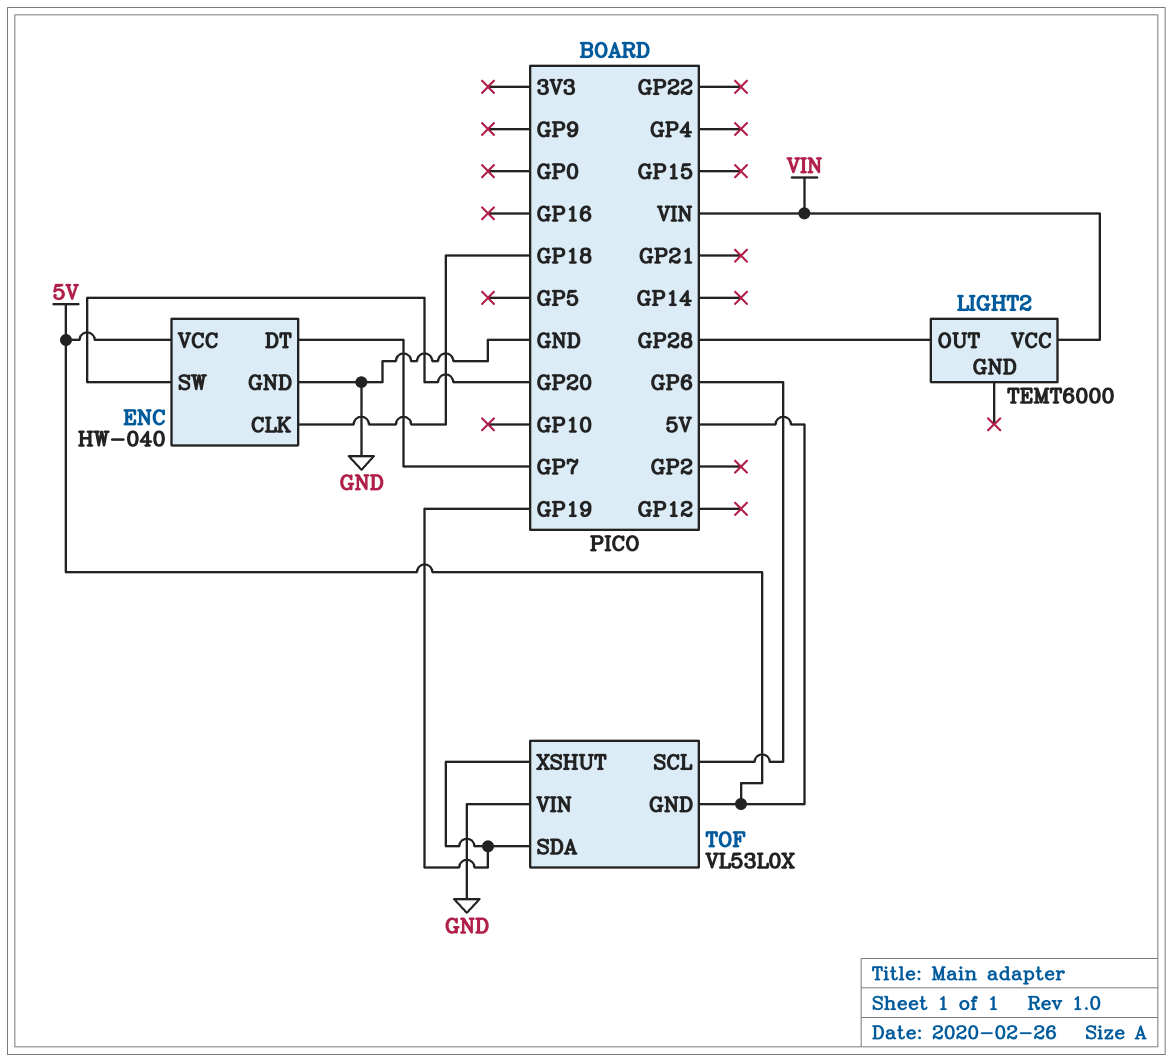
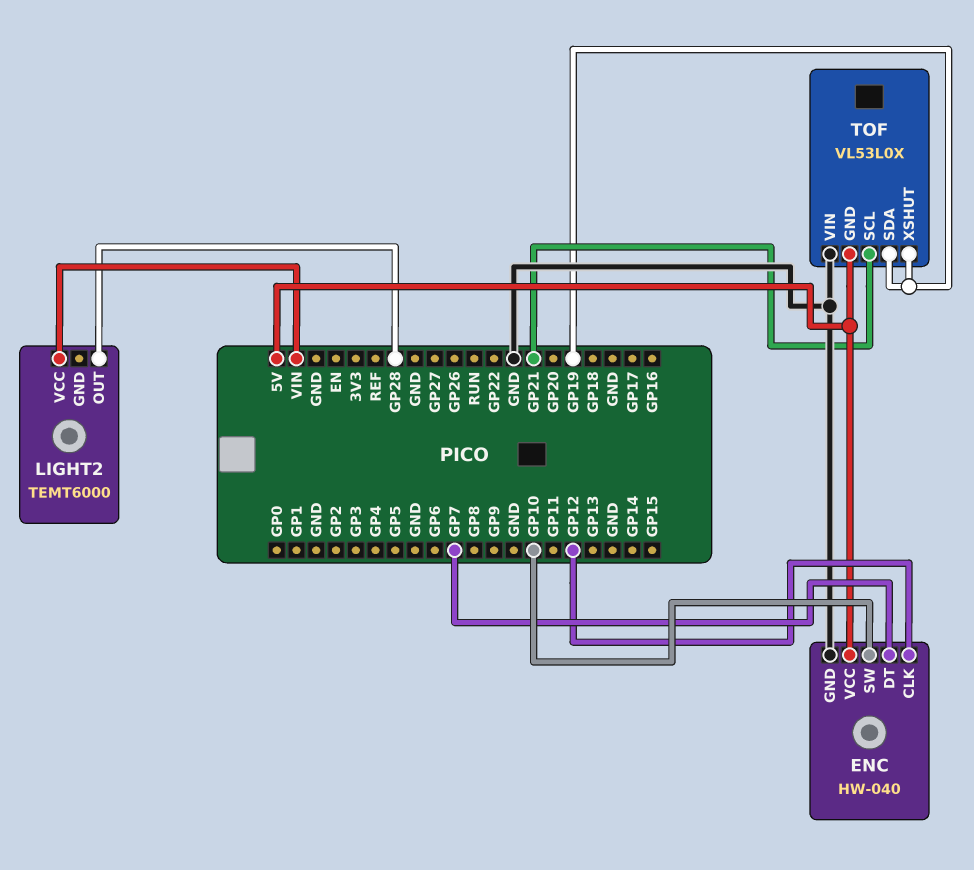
ENC pin CLK: GP18 -> GP12
ENC pin SW: GP20 -> GP10
TOF pin SCL: GP6 -> GP21

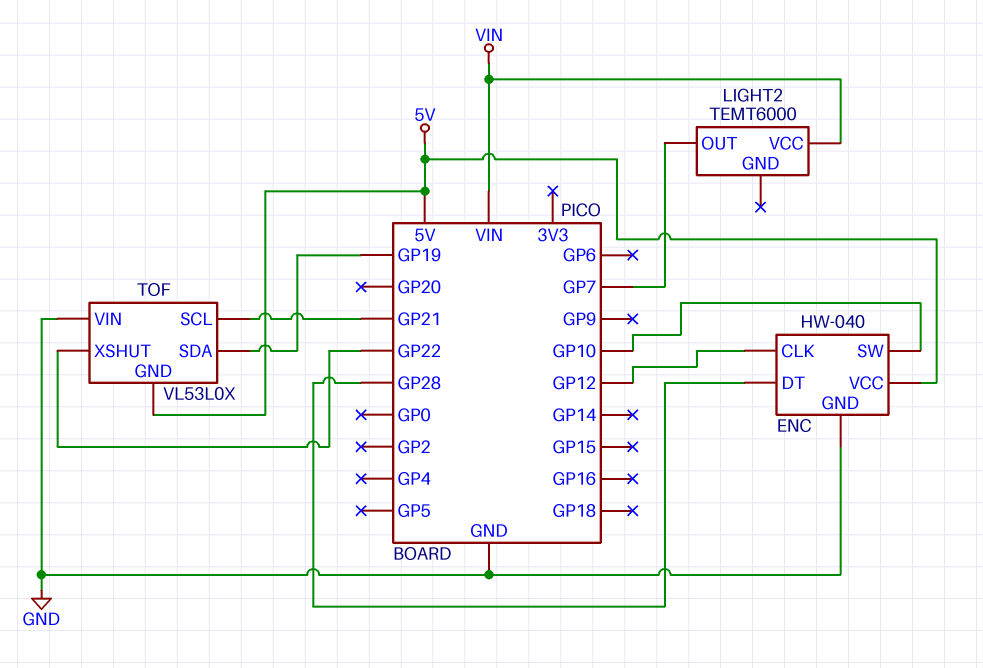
ENC pin DT: GP7 -> GP28
LIGHT2 pin OUT: GP28 -> GP7
TOF pin XSHUT: GP19 -> GP22

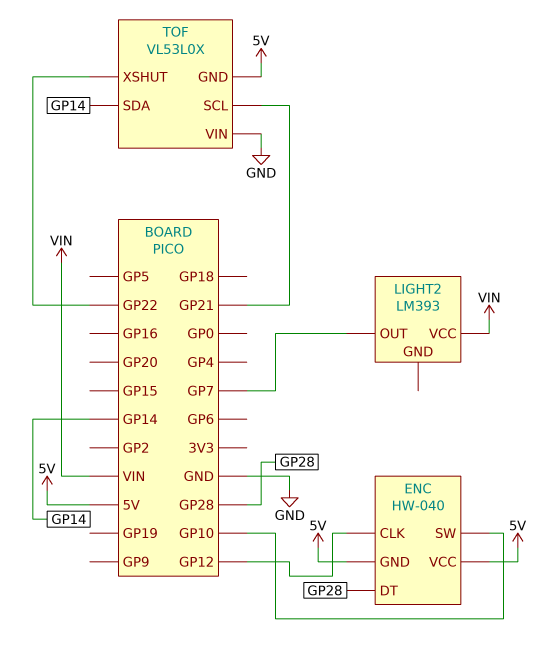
ENC pin GND: GND -> 5V
LIGHT2: TEMT6000 -> LM393
TOF pin SDA: GP19 -> GP14

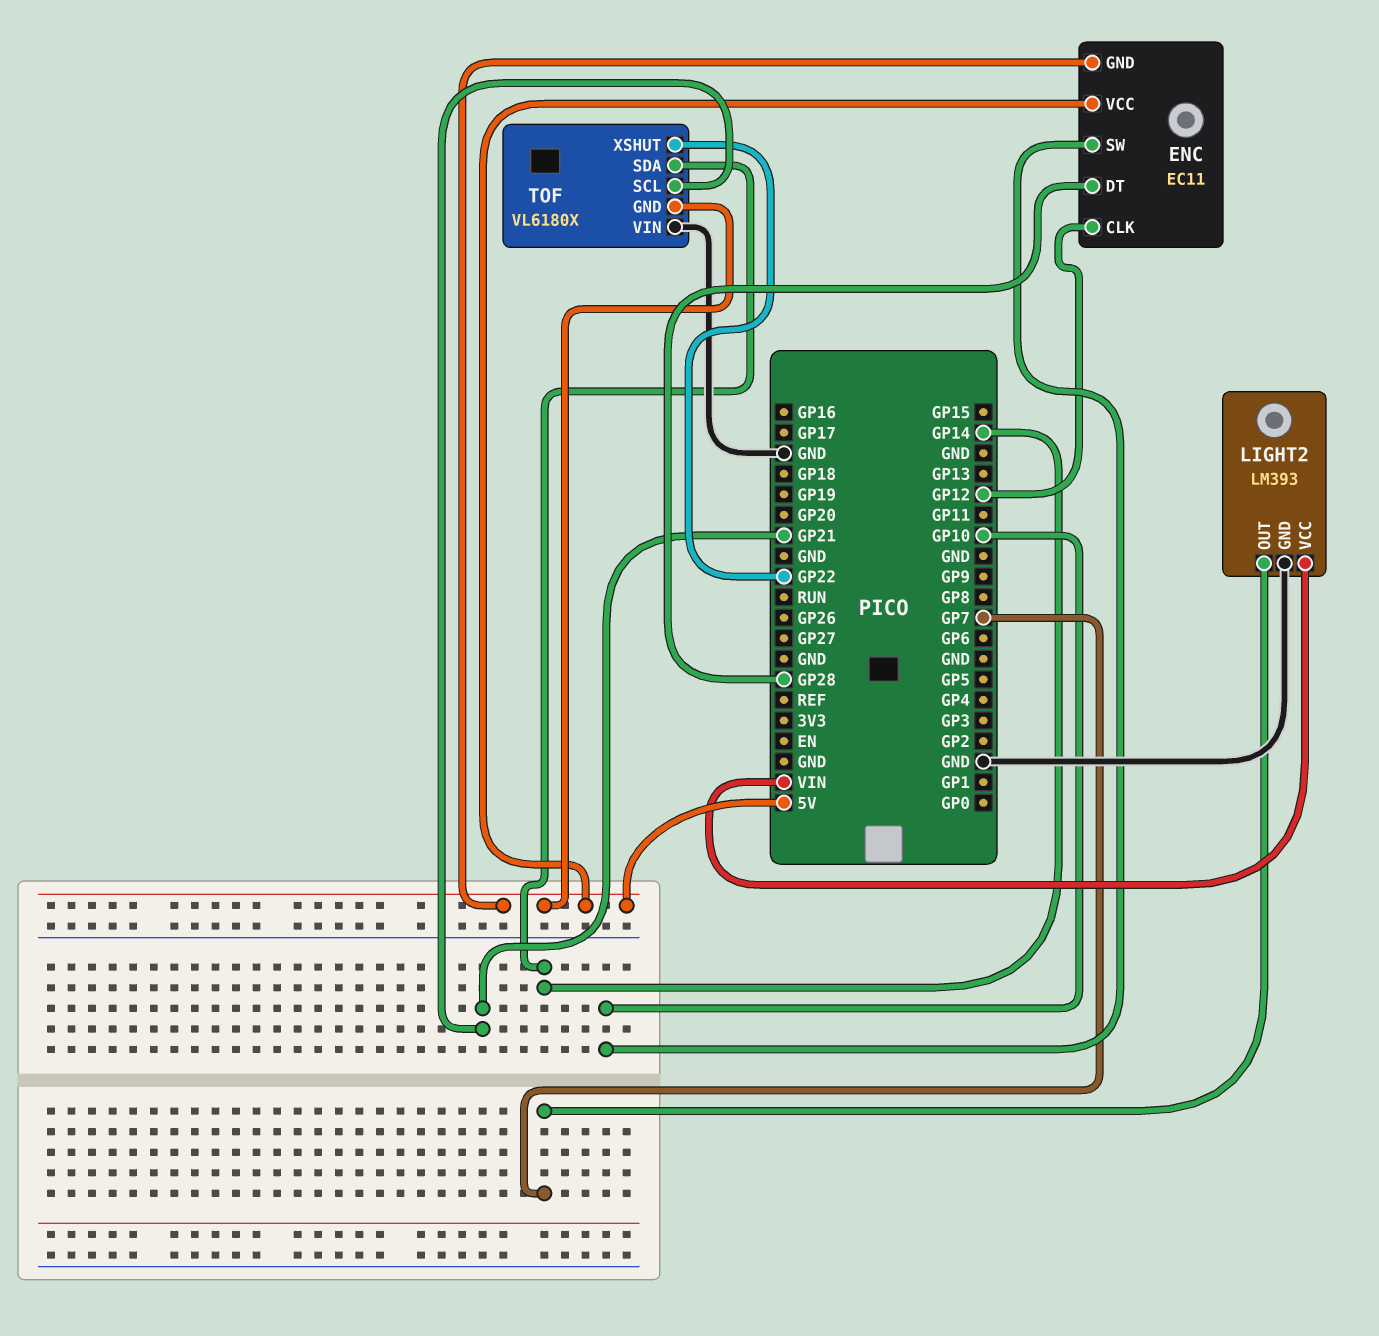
ENC: HW-040 -> EC11
LIGHT2 pin GND: none -> GND
TOF: VL53L0X -> VL6180X

